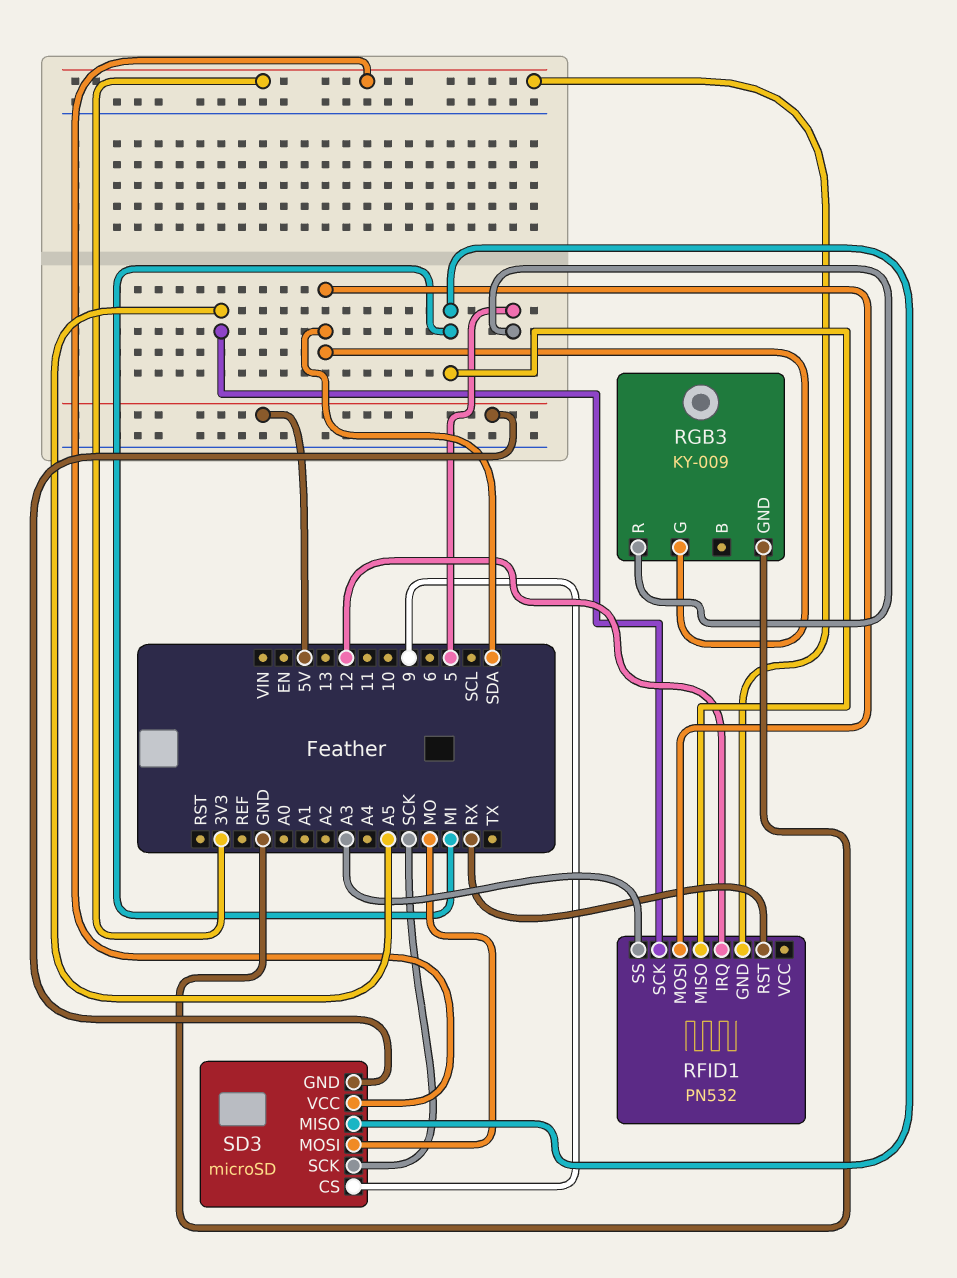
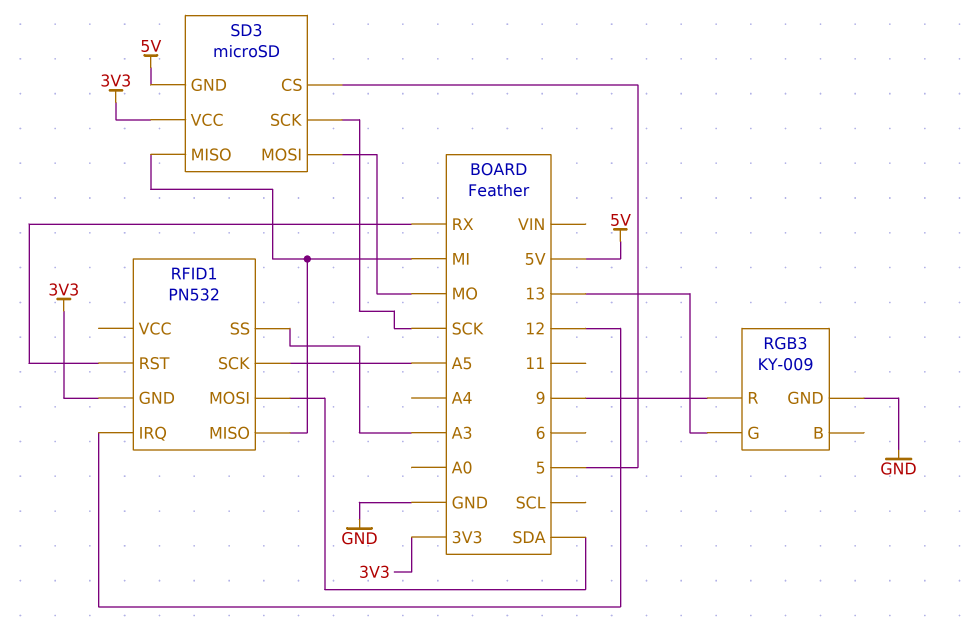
RGB3 pin G: SDA -> 13
RGB3 pin R: 5 -> 9
SD3 pin CS: 9 -> 5

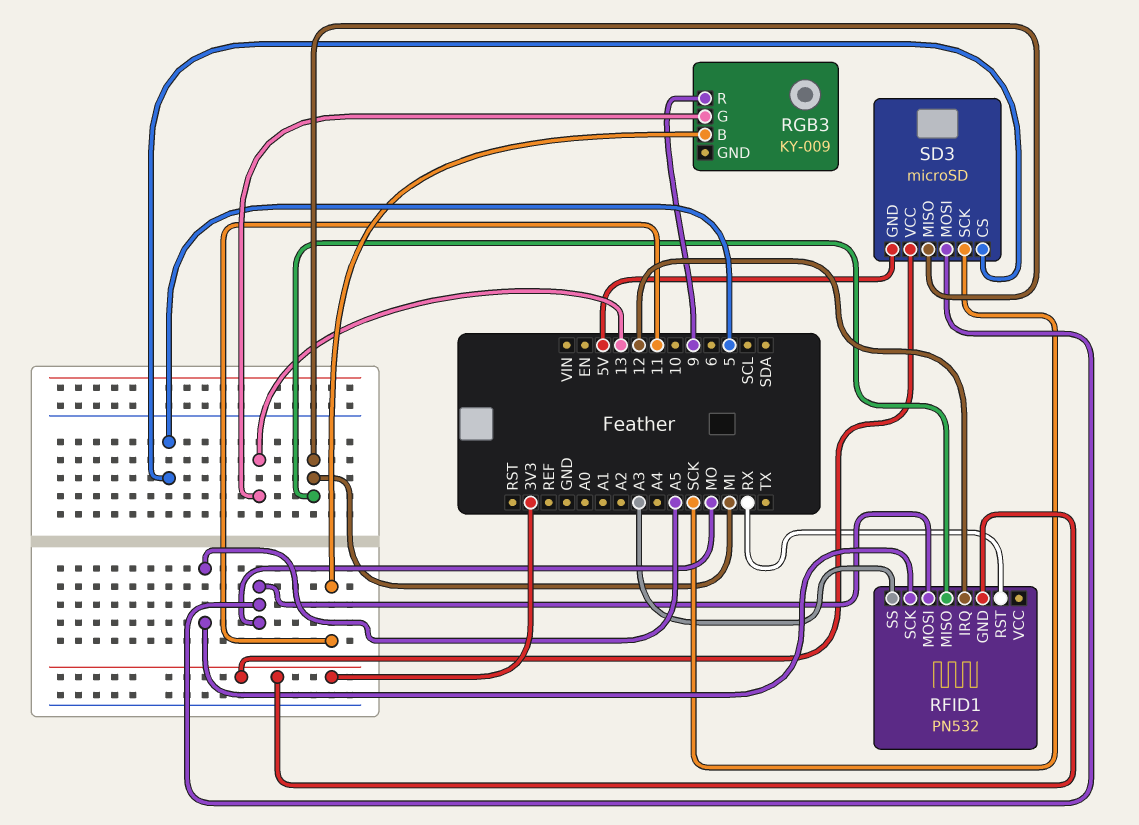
RFID1 pin MOSI: SDA -> MO
RGB3 pin B: none -> 11
RGB3 pin GND: GND -> none

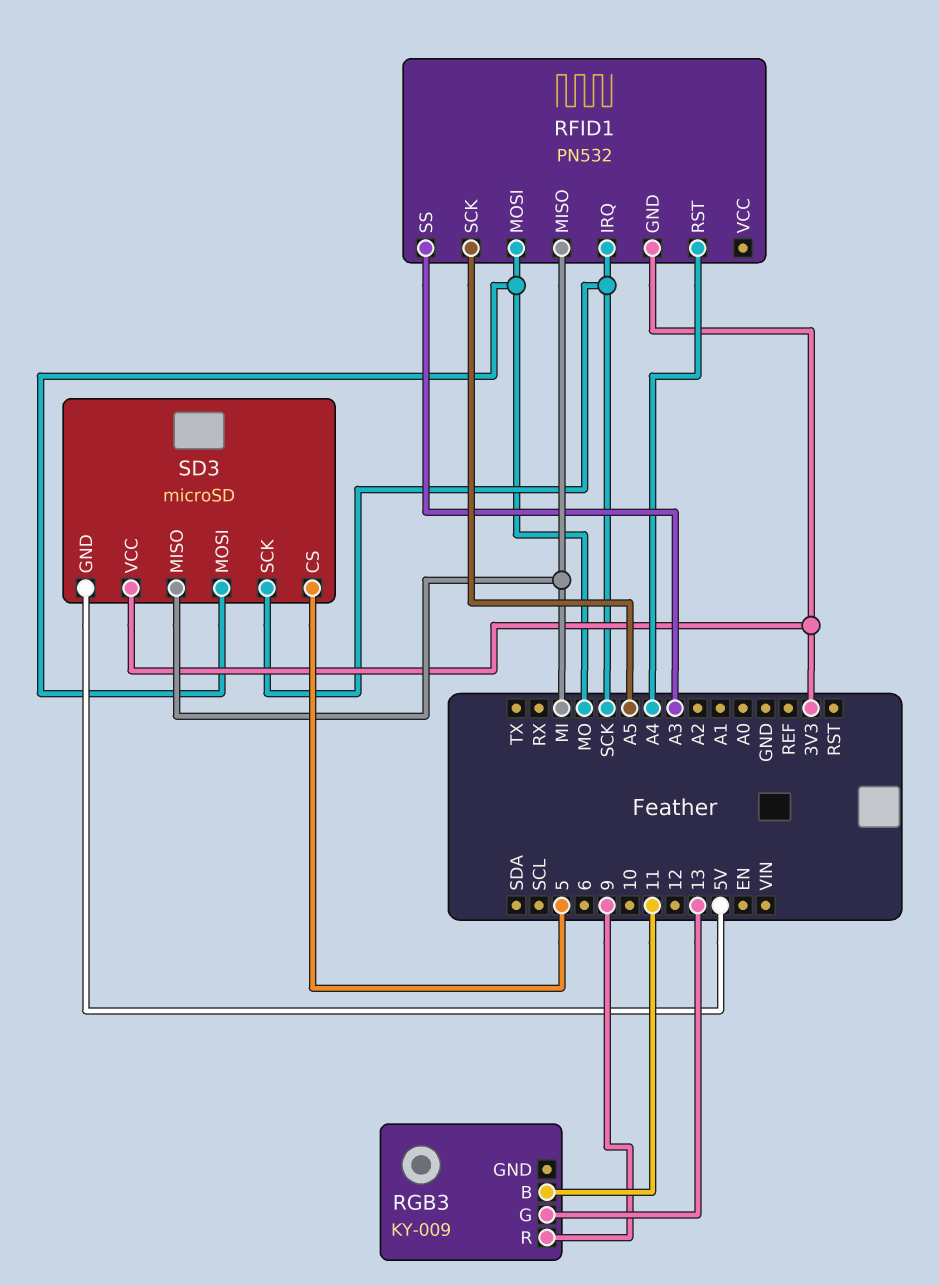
RFID1 pin IRQ: 12 -> SCK
RFID1 pin RST: RX -> A4

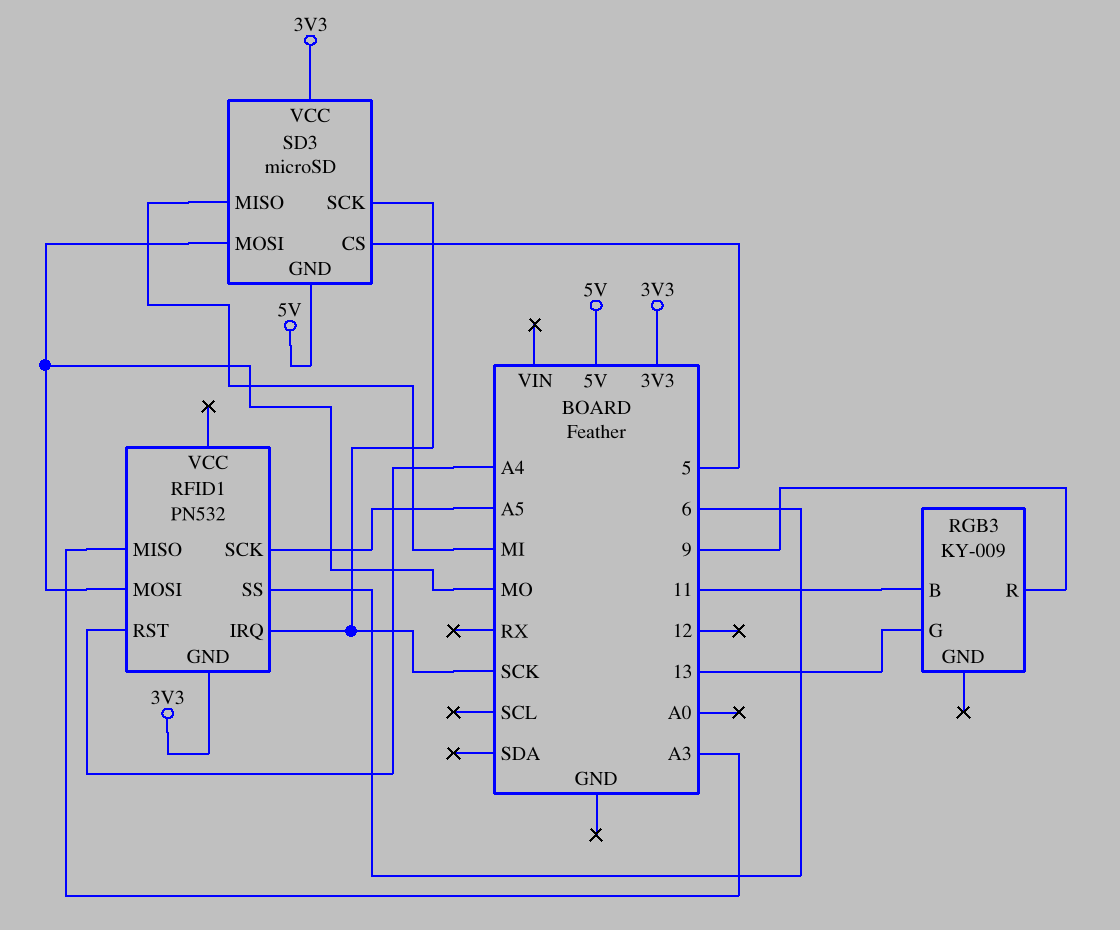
RFID1 pin MISO: MI -> A3
RFID1 pin SS: A3 -> 6

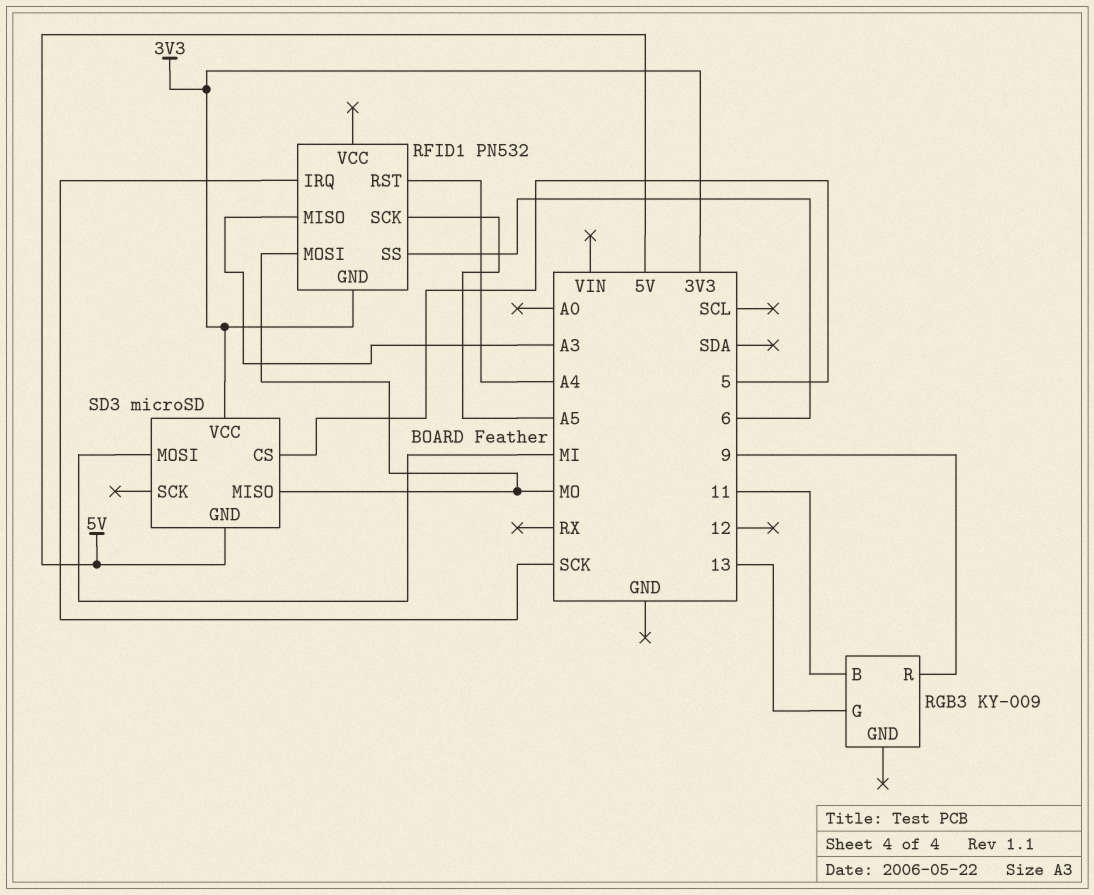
SD3 pin MISO: MI -> MO
SD3 pin MOSI: MO -> MI
SD3 pin SCK: SCK -> none

